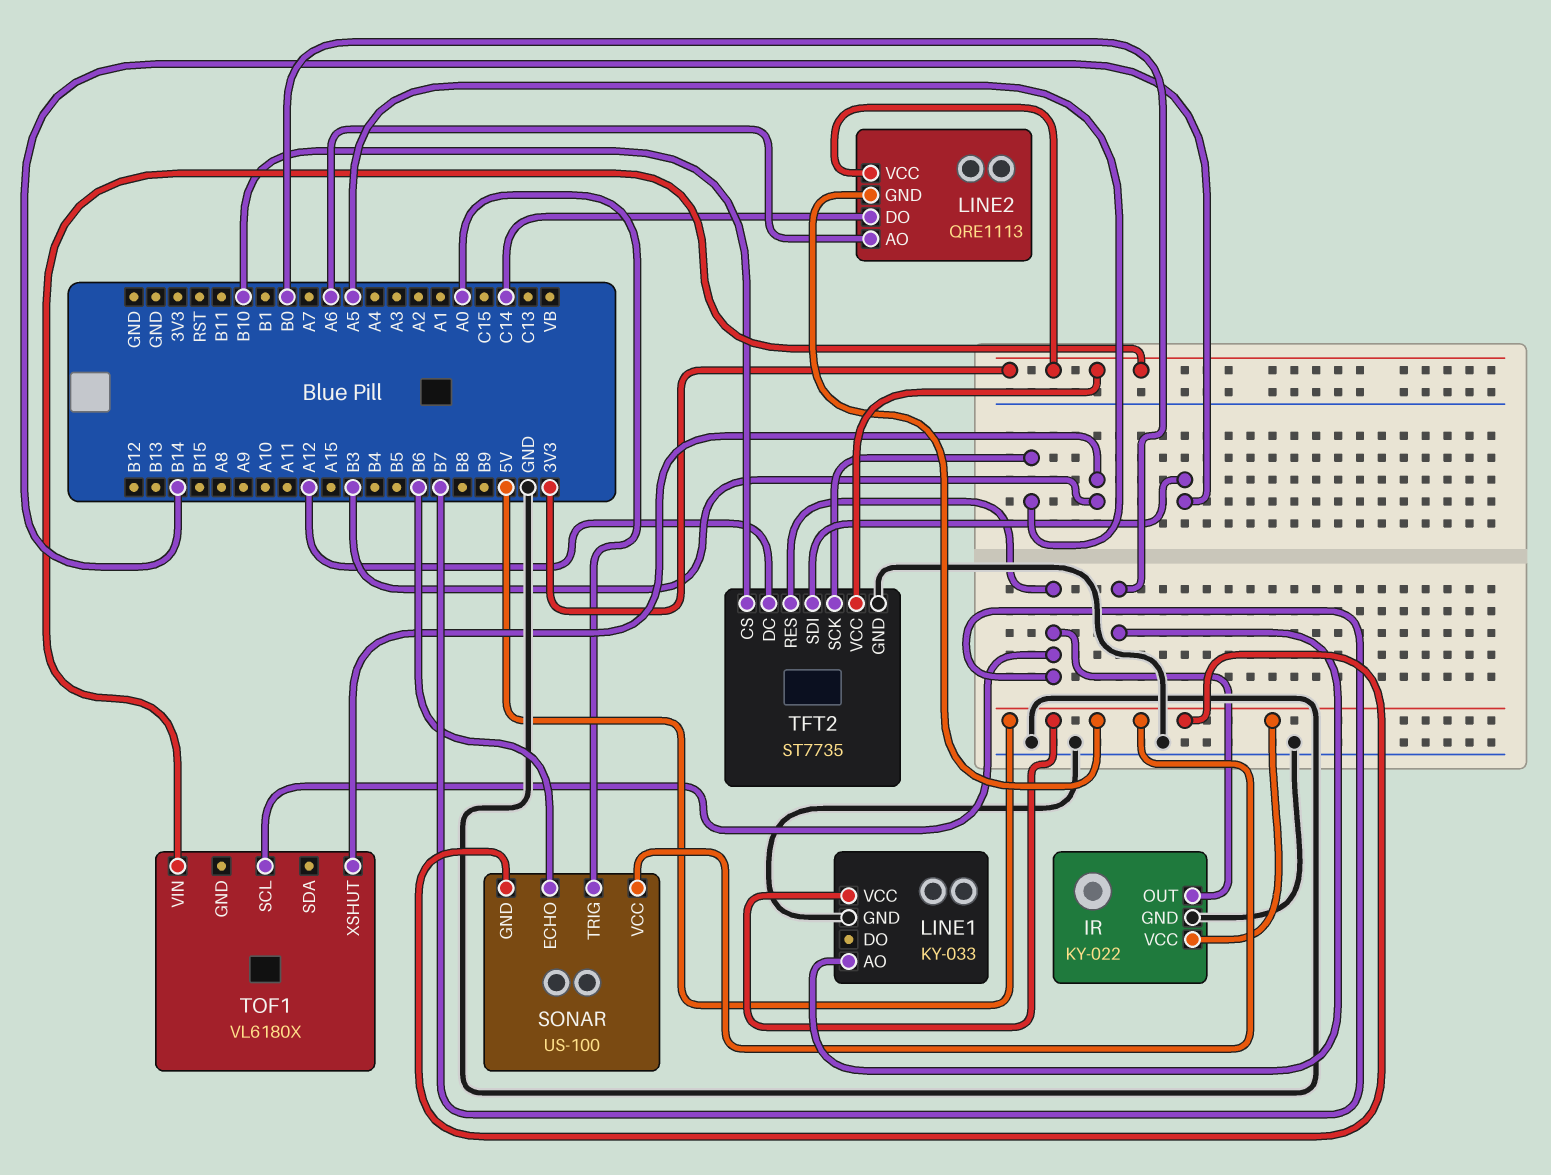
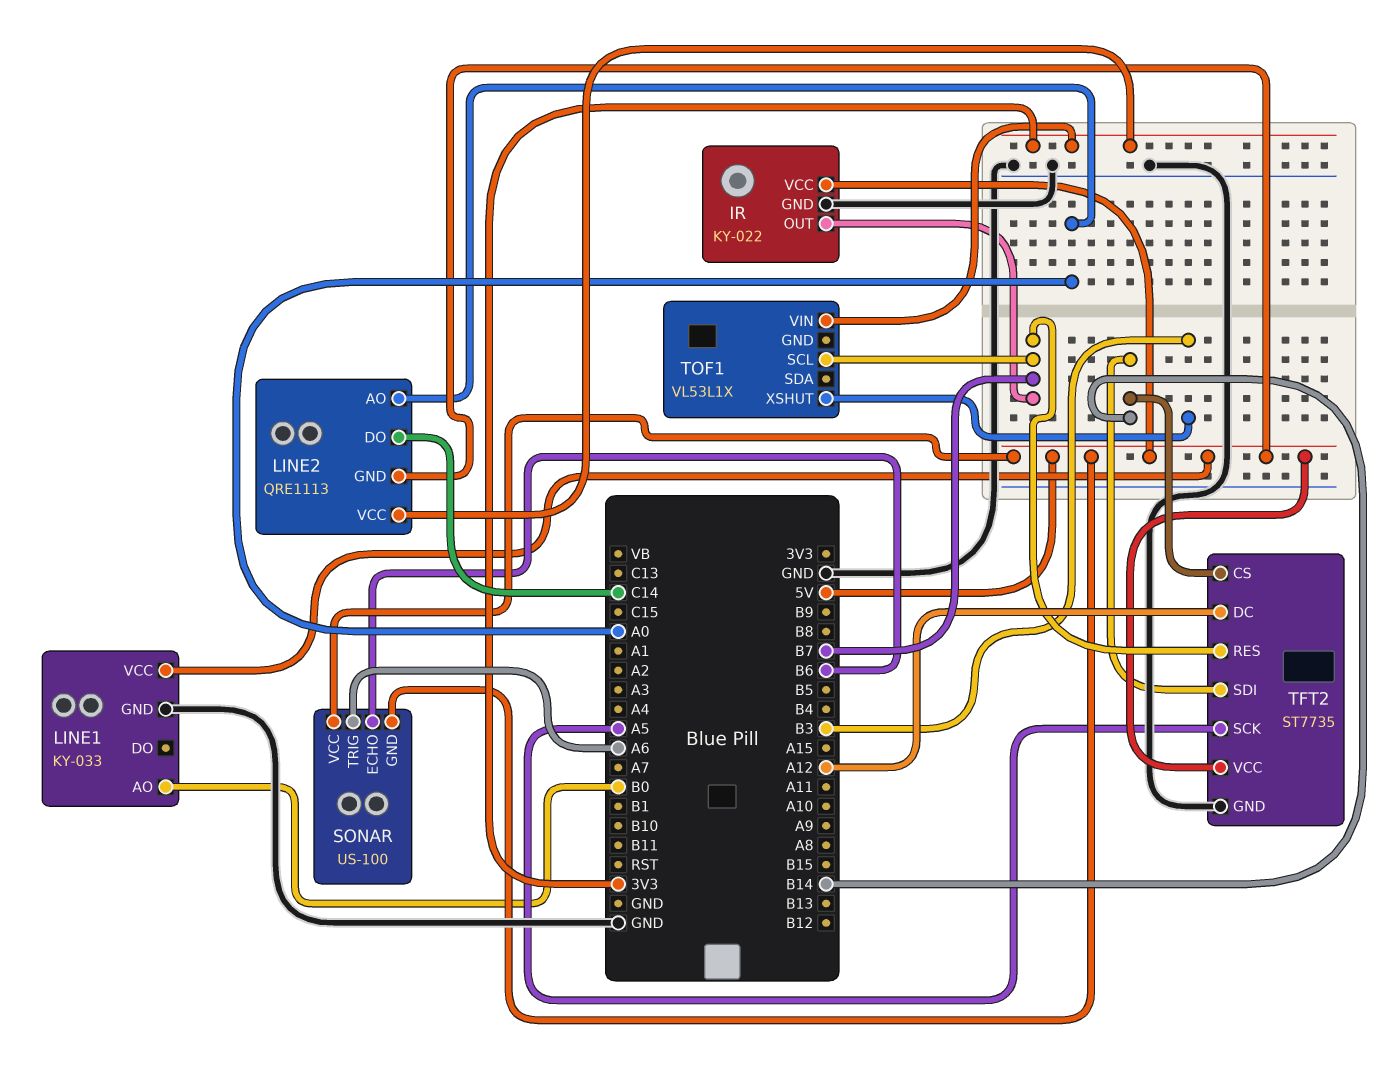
LINE2 pin AO: A6 -> A0
SONAR pin TRIG: A0 -> A6
TFT2 pin CS: B10 -> B14
TFT2 pin VCC: 3V3 -> 5V
TOF1: VL6180X -> VL53L1X

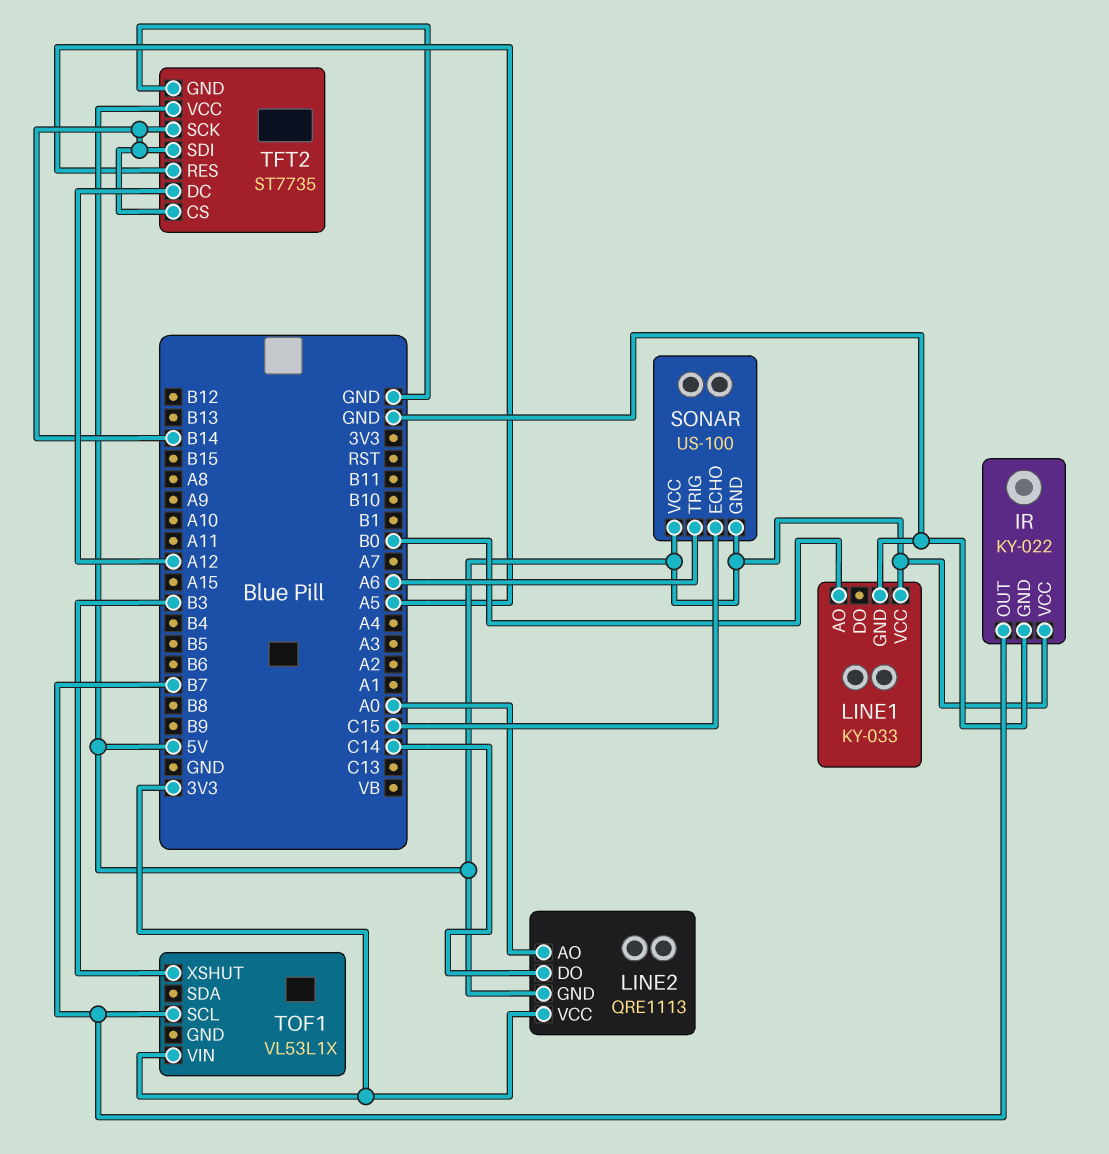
SONAR pin ECHO: B6 -> C15
TFT2 pin RES: B7 -> A5
TFT2 pin SCK: A5 -> B14

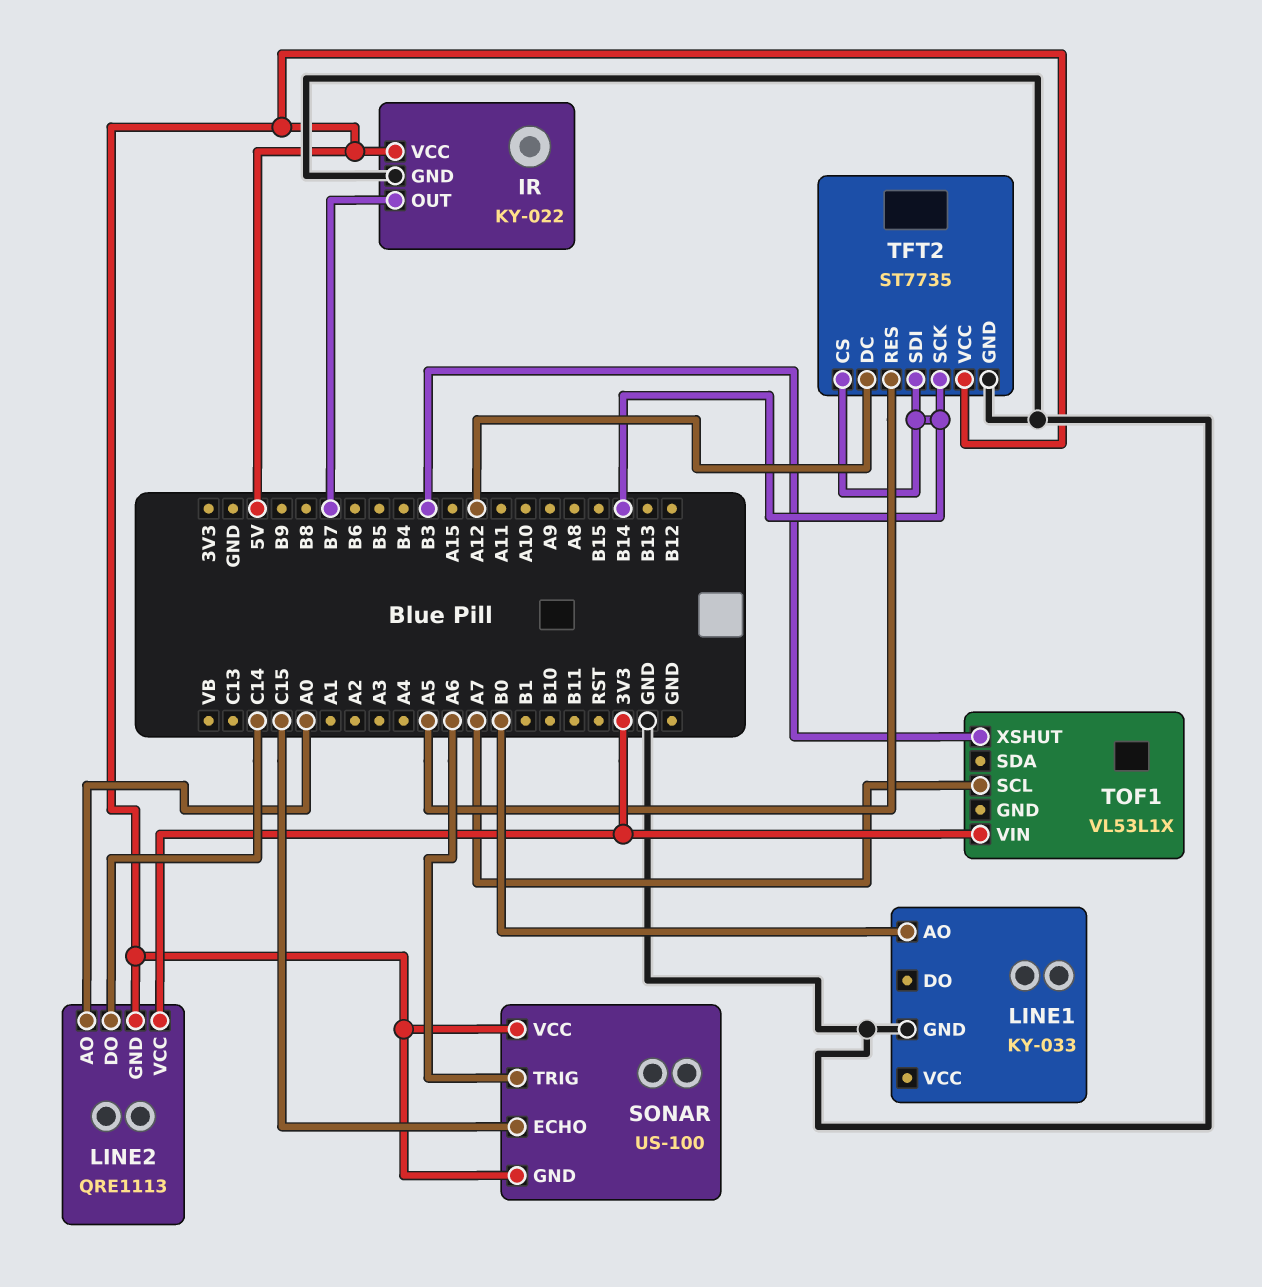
LINE1 pin VCC: 5V -> none
TOF1 pin SCL: B7 -> A7

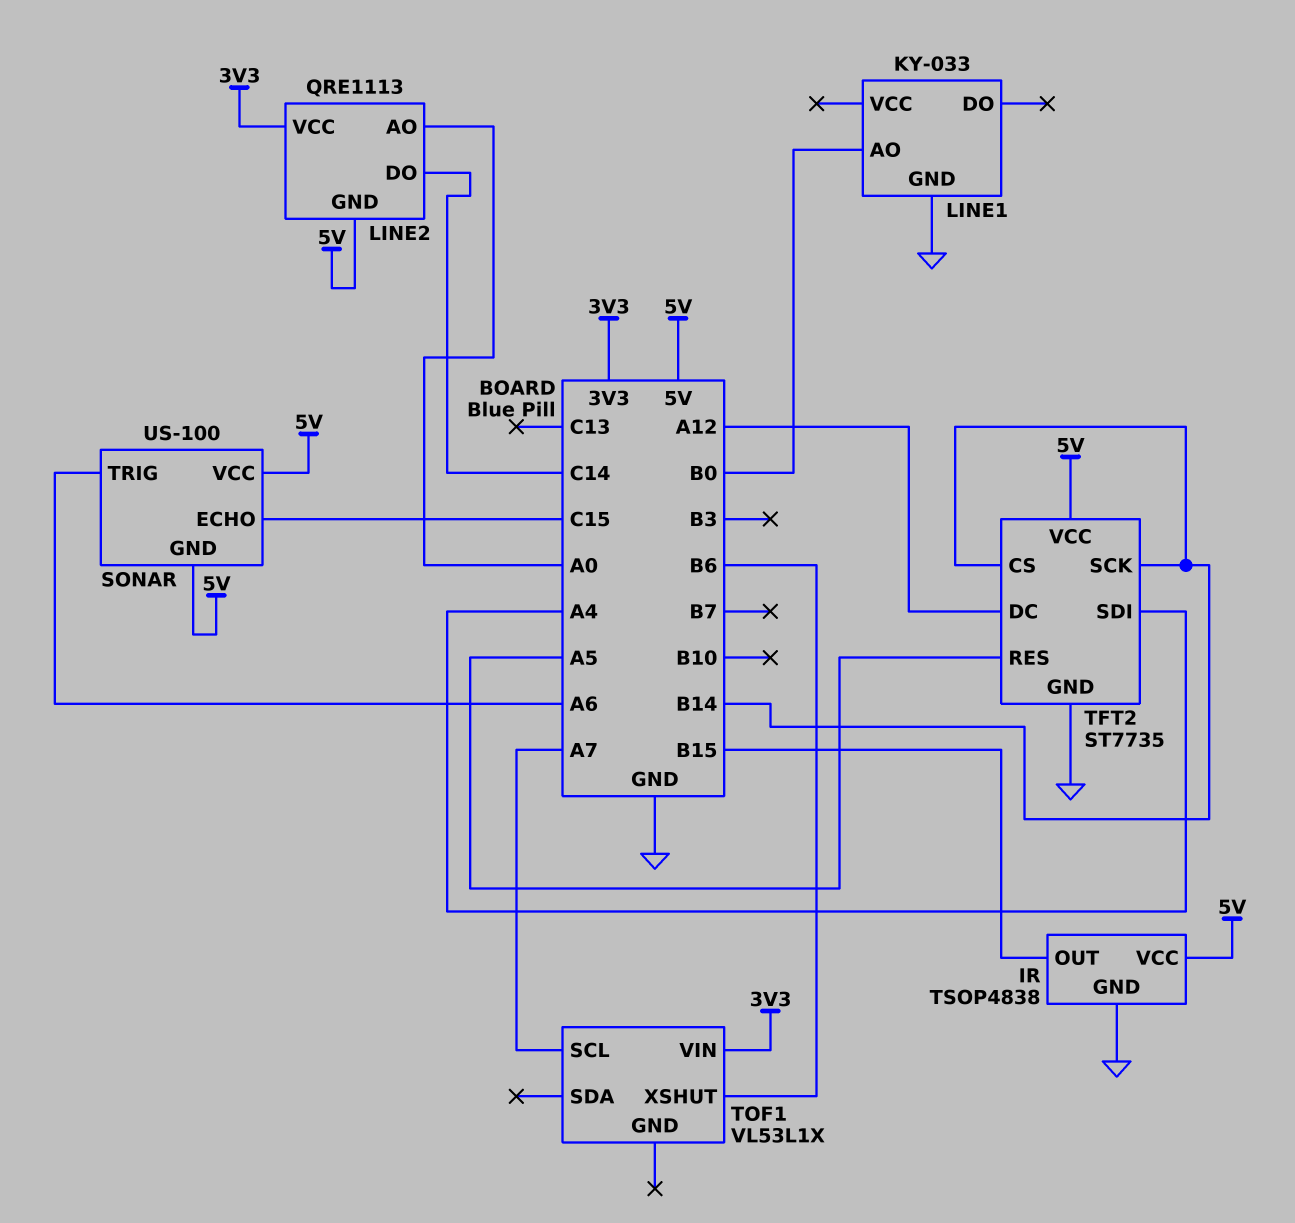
IR: KY-022 -> TSOP4838
IR pin OUT: B7 -> B15
TFT2 pin SDI: B14 -> A4
TOF1 pin XSHUT: B3 -> B6

